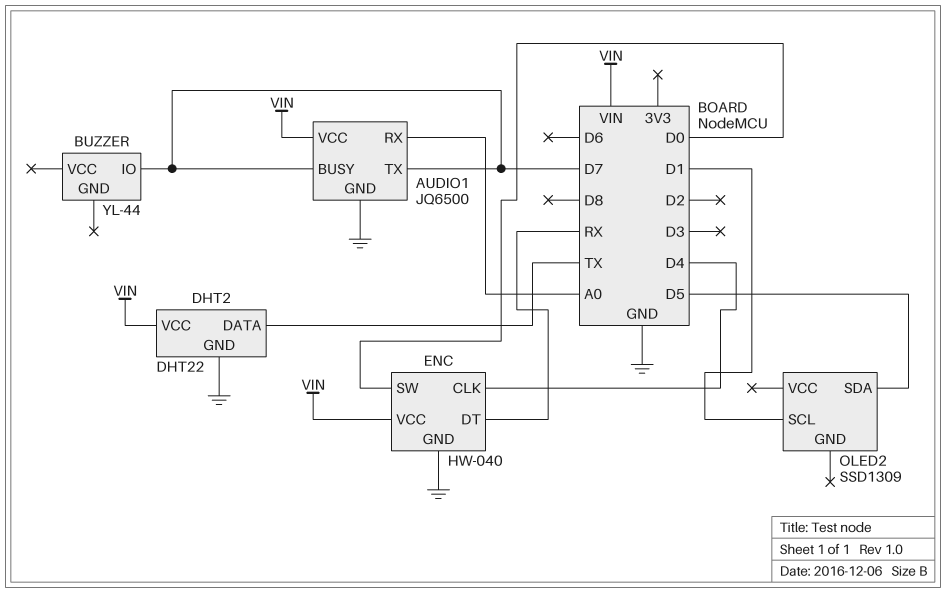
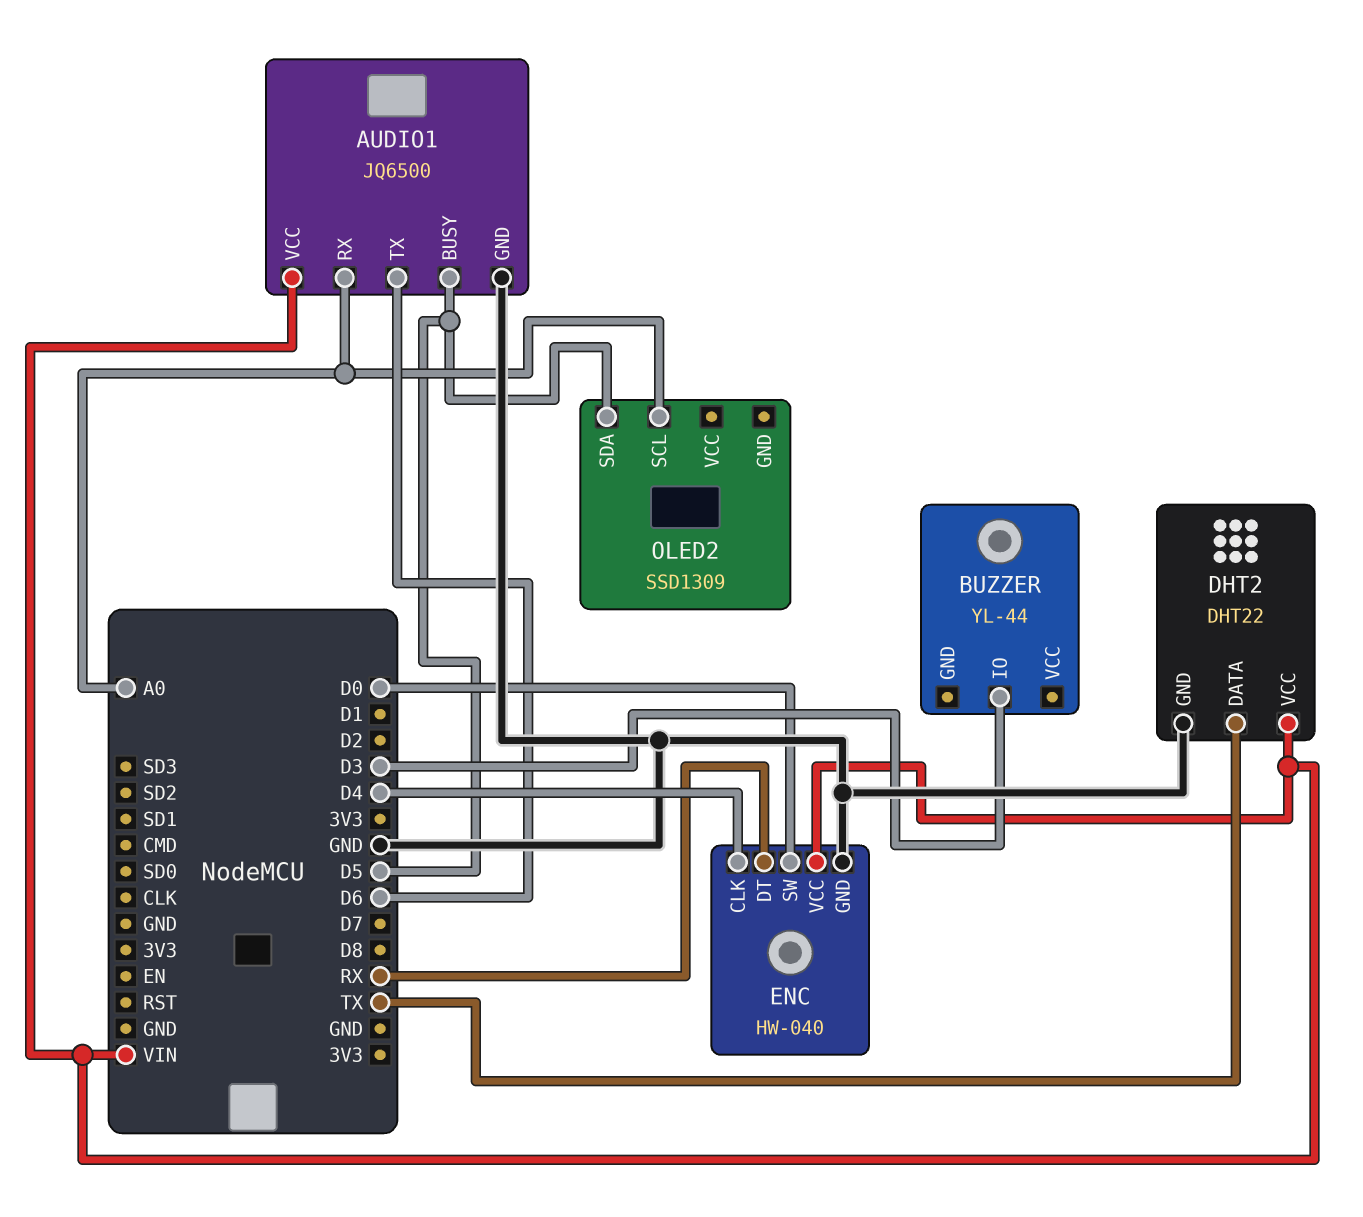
AUDIO1 pin BUSY: D7 -> D5
AUDIO1 pin TX: D7 -> D6
BUZZER pin IO: D7 -> D3
OLED2 pin SCL: D1 -> A0

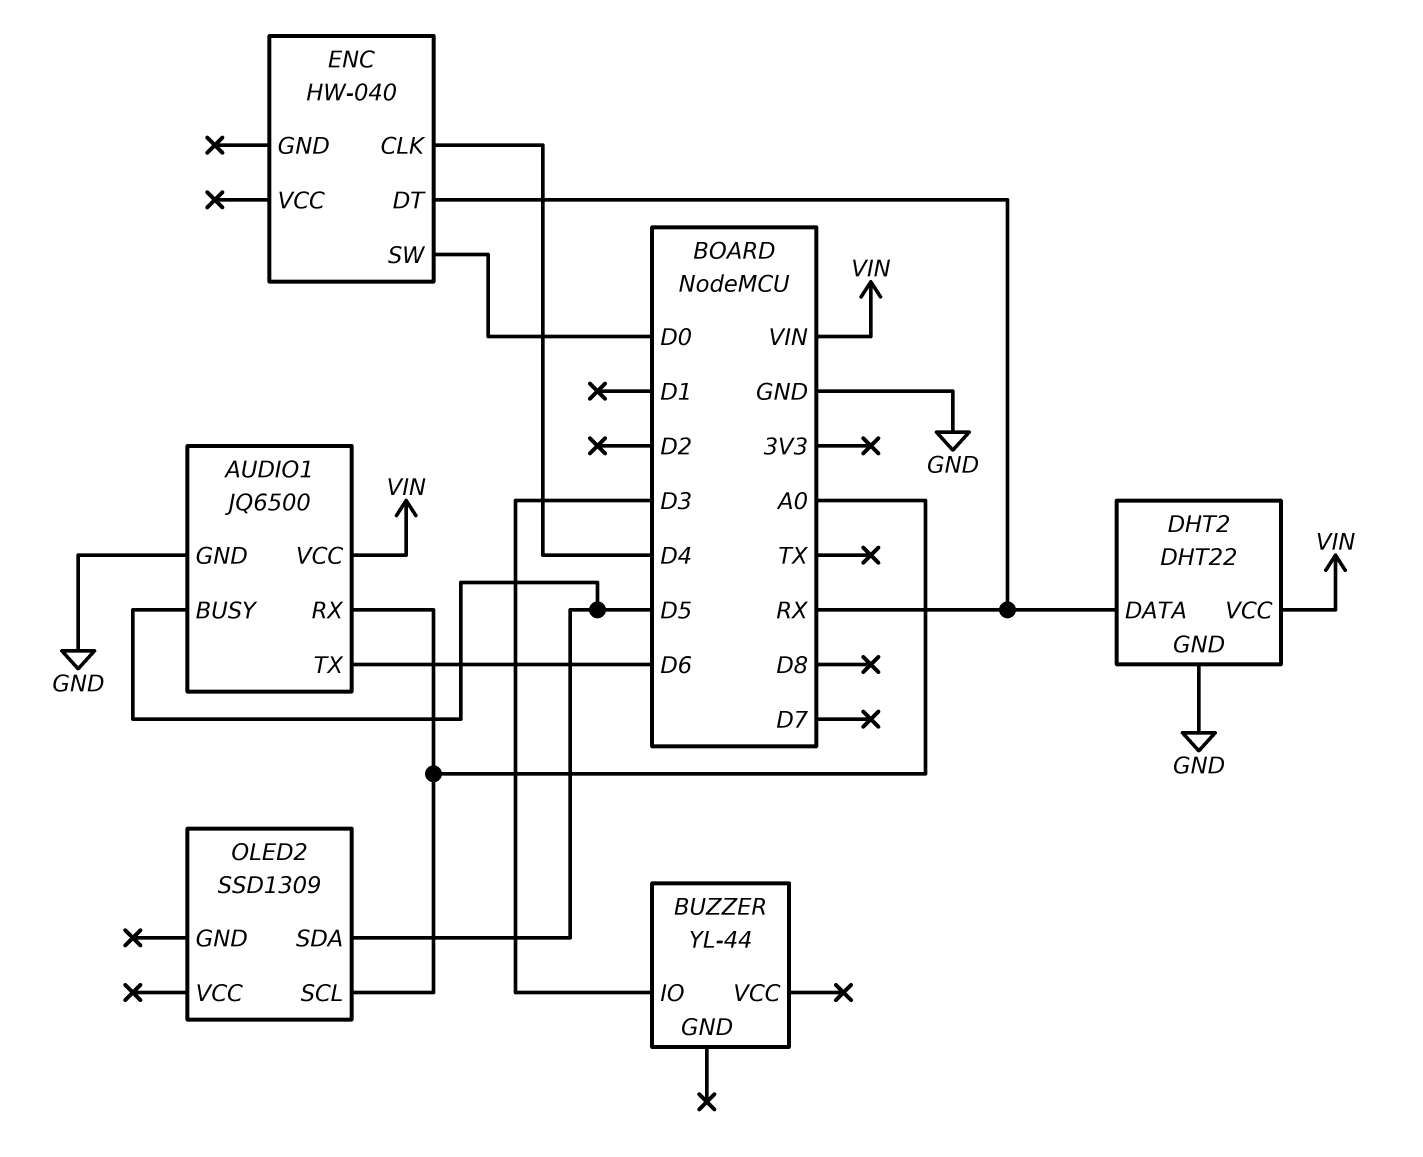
DHT2 pin DATA: TX -> RX
ENC pin GND: GND -> none
ENC pin VCC: VIN -> none

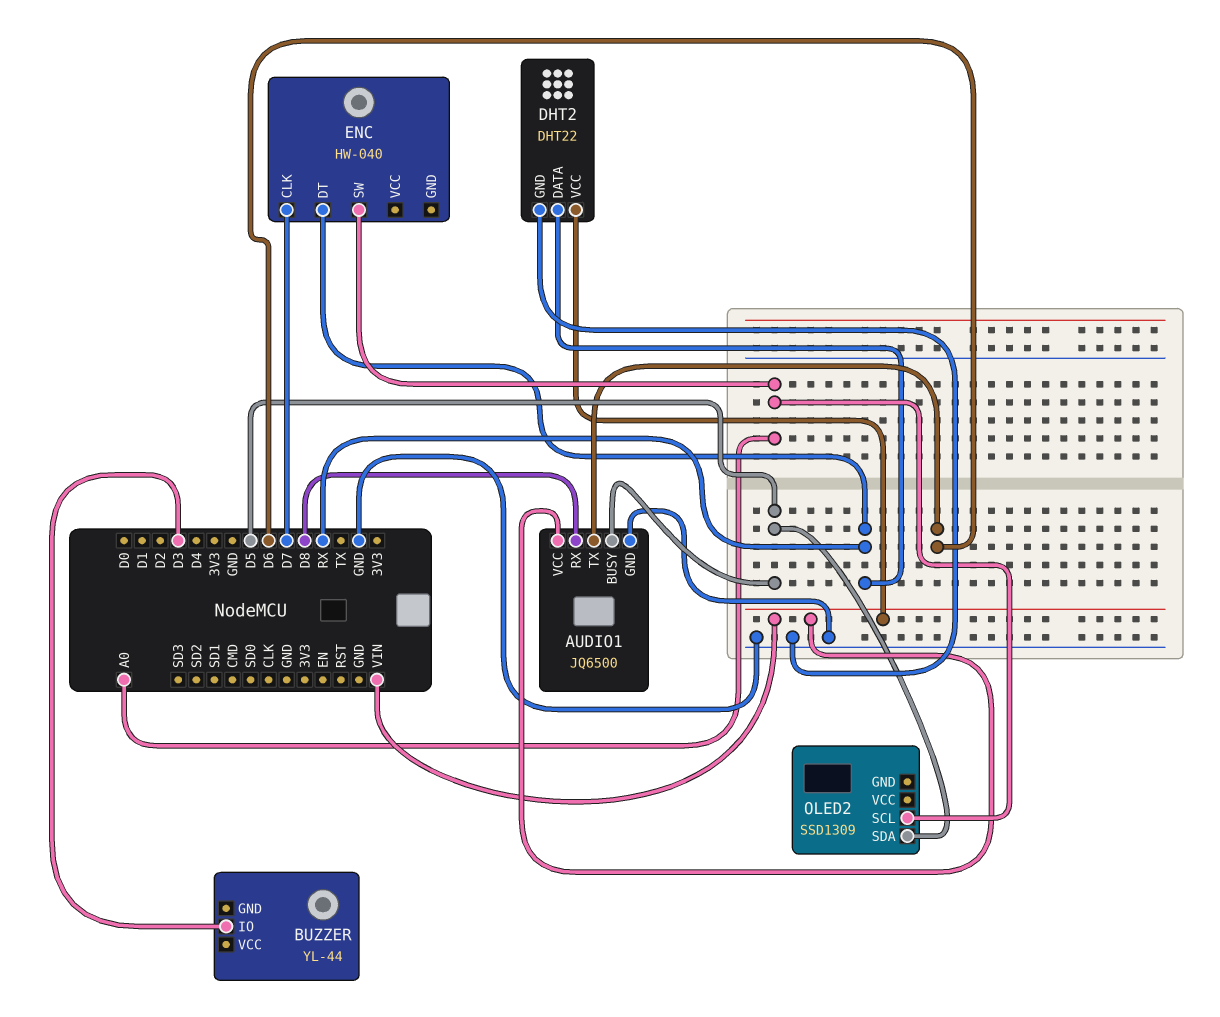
AUDIO1 pin RX: A0 -> D8
ENC pin CLK: D4 -> D7
ENC pin SW: D0 -> A0

